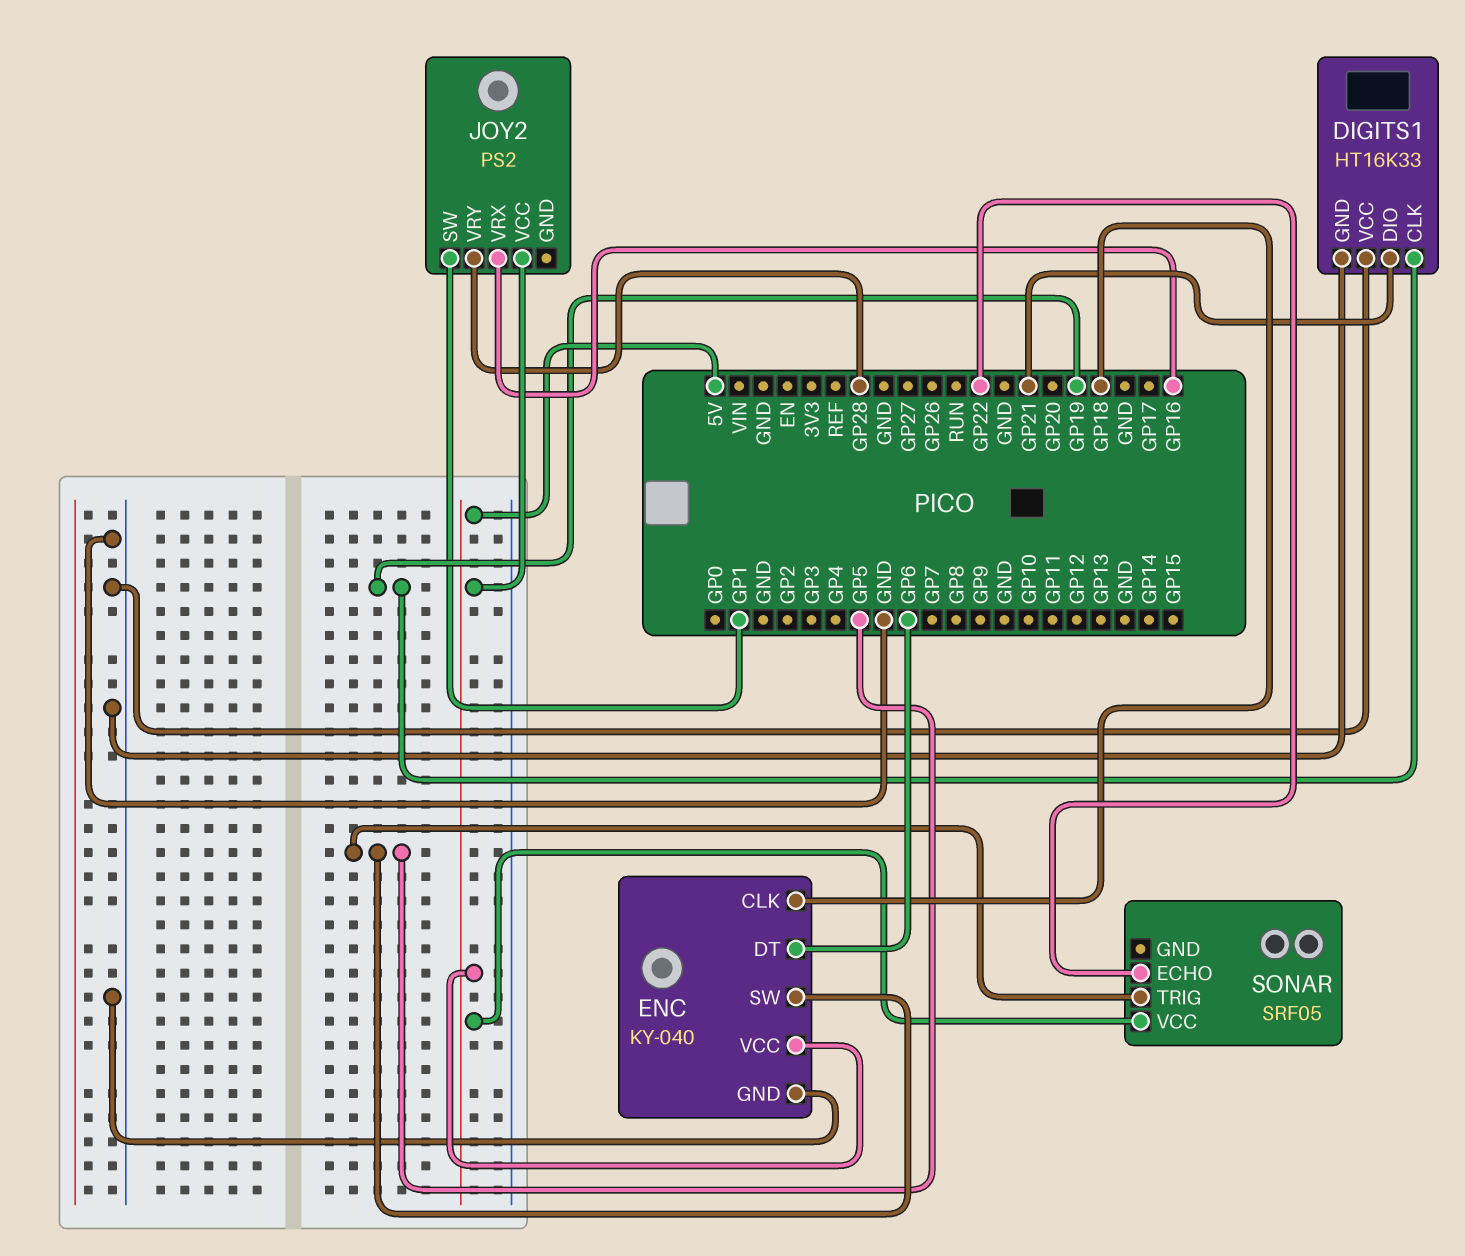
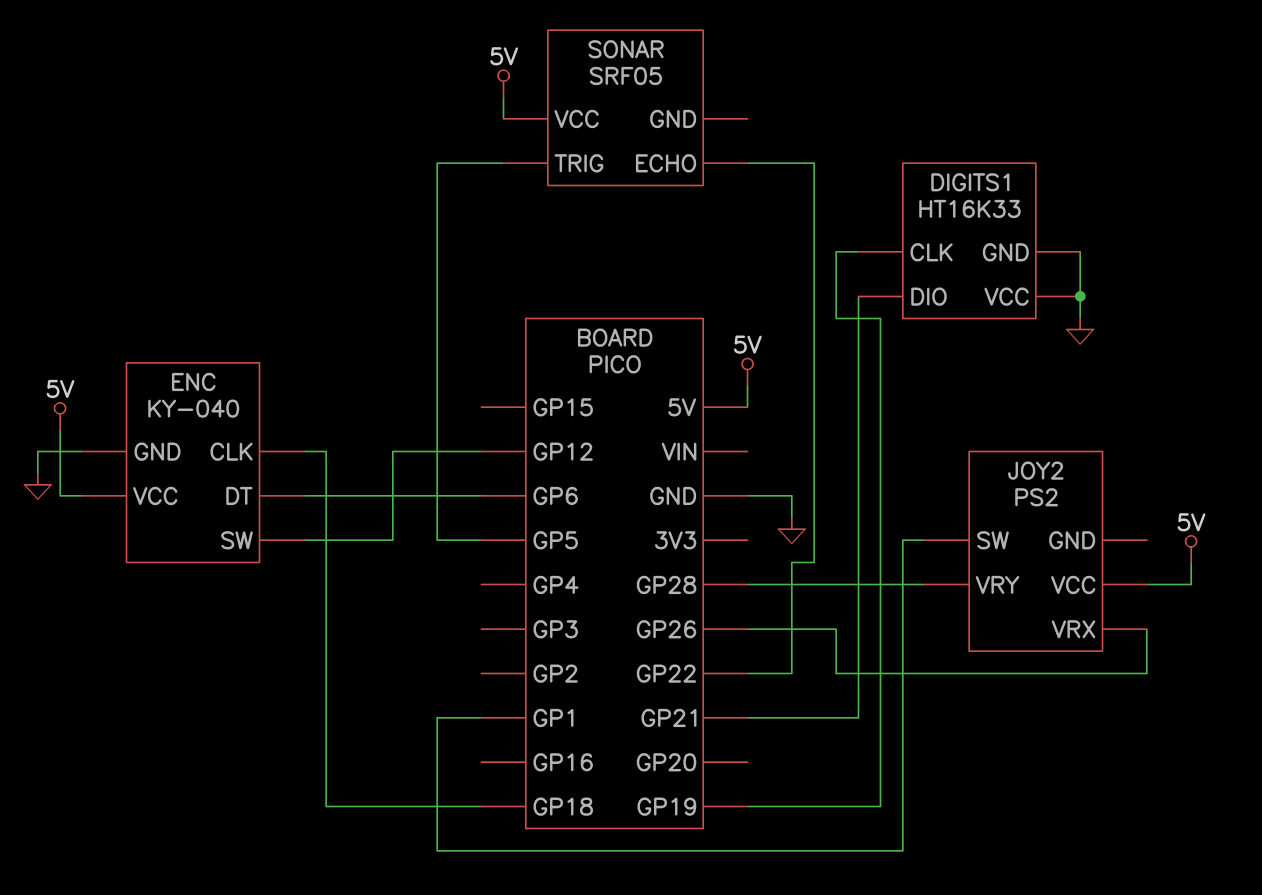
ENC pin SW: GP5 -> GP12
JOY2 pin VRX: GP16 -> GP26

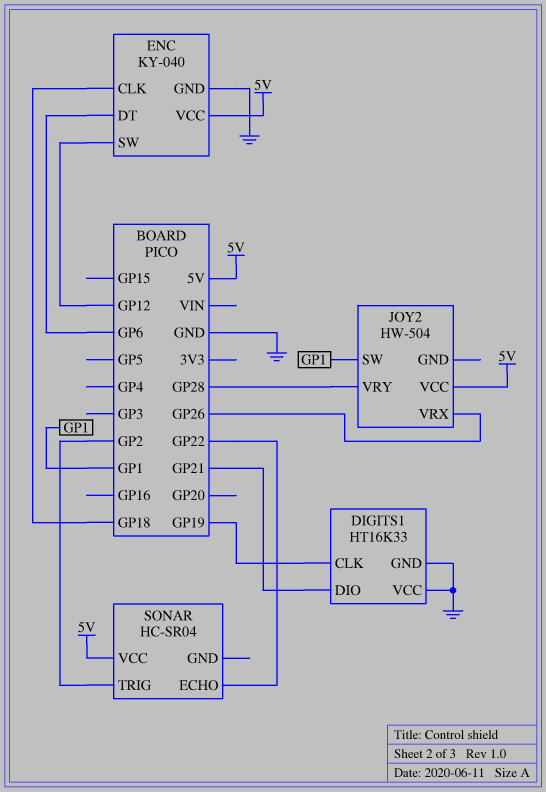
JOY2: PS2 -> HW-504
SONAR: SRF05 -> HC-SR04
SONAR pin TRIG: GP5 -> GP2

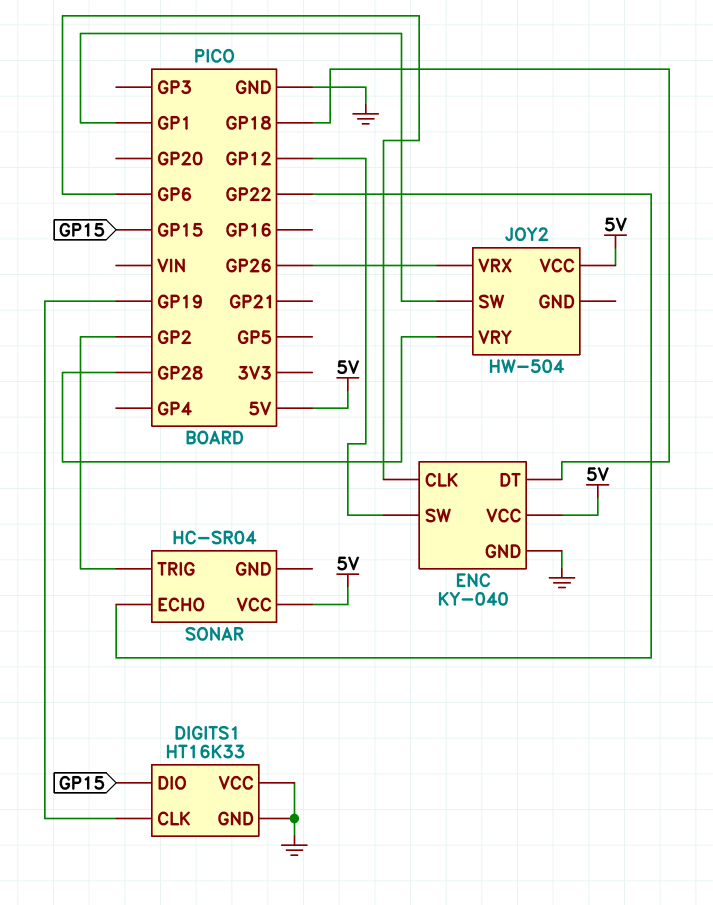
DIGITS1 pin DIO: GP21 -> GP15
ENC pin CLK: GP18 -> GP6
ENC pin DT: GP6 -> GP18

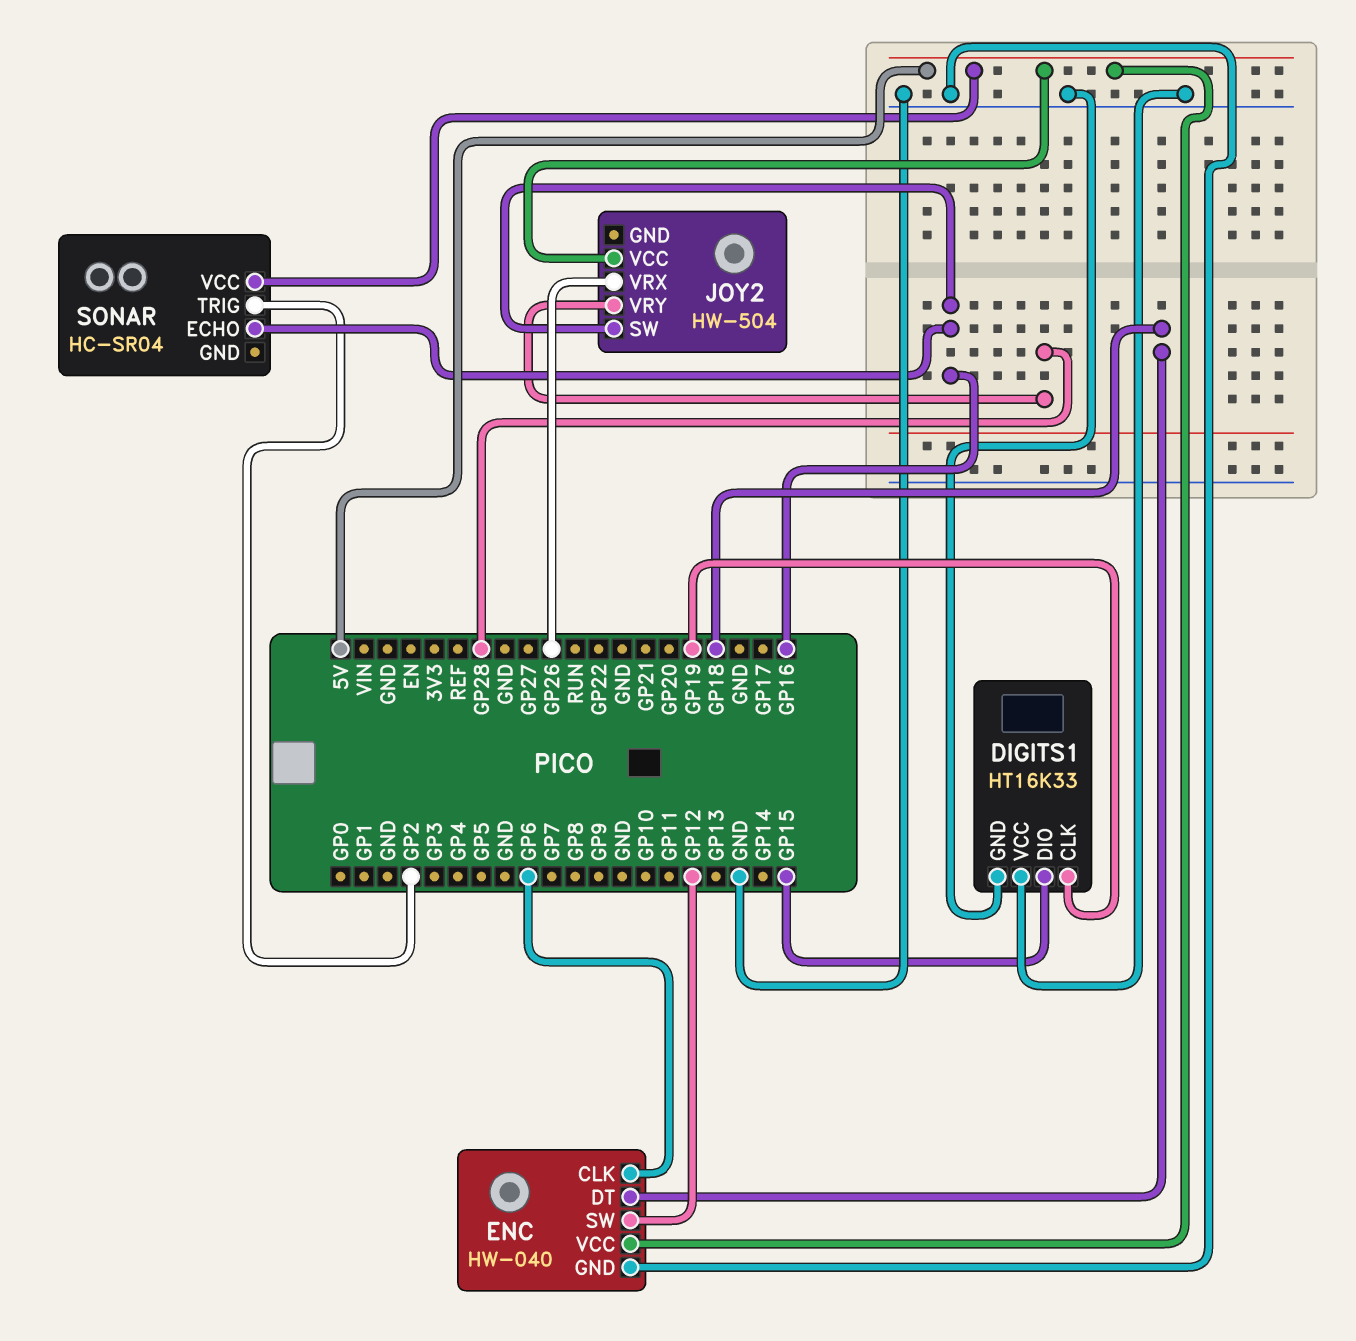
ENC: KY-040 -> HW-040
JOY2 pin SW: GP1 -> GP16
SONAR pin ECHO: GP22 -> GP16

